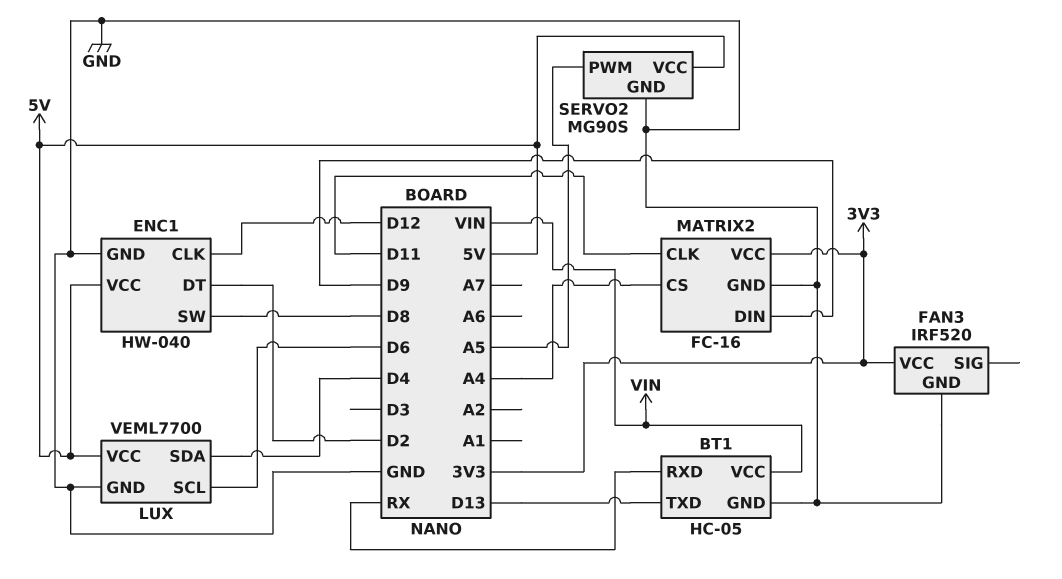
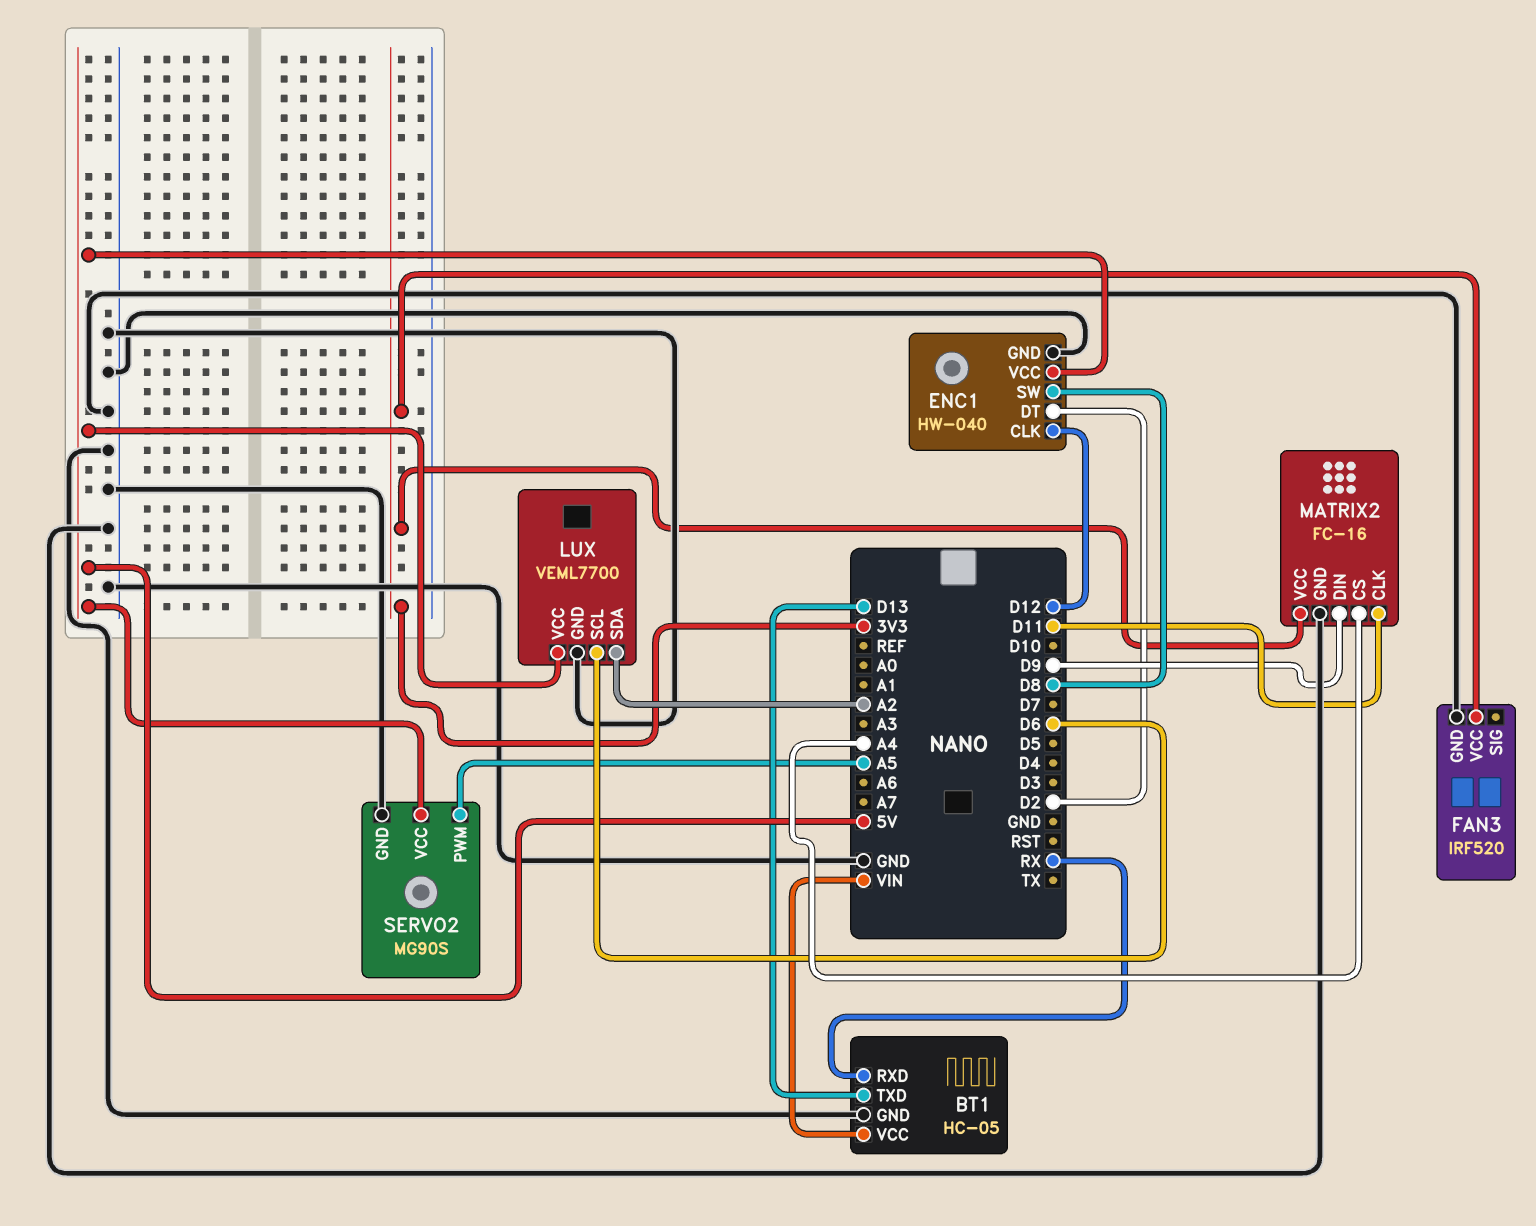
LUX pin SDA: D4 -> A2

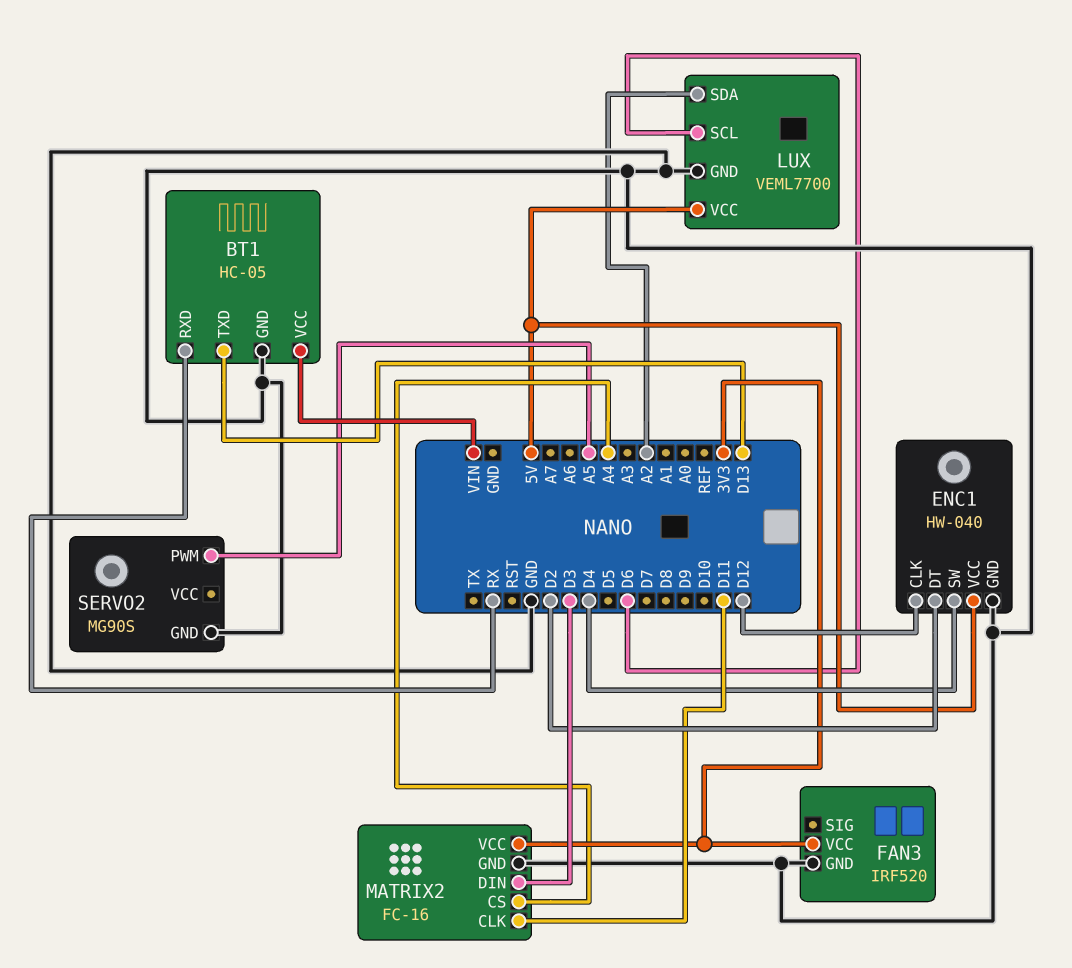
ENC1 pin SW: D8 -> D4
MATRIX2 pin DIN: D9 -> D3
SERVO2 pin VCC: 5V -> none

